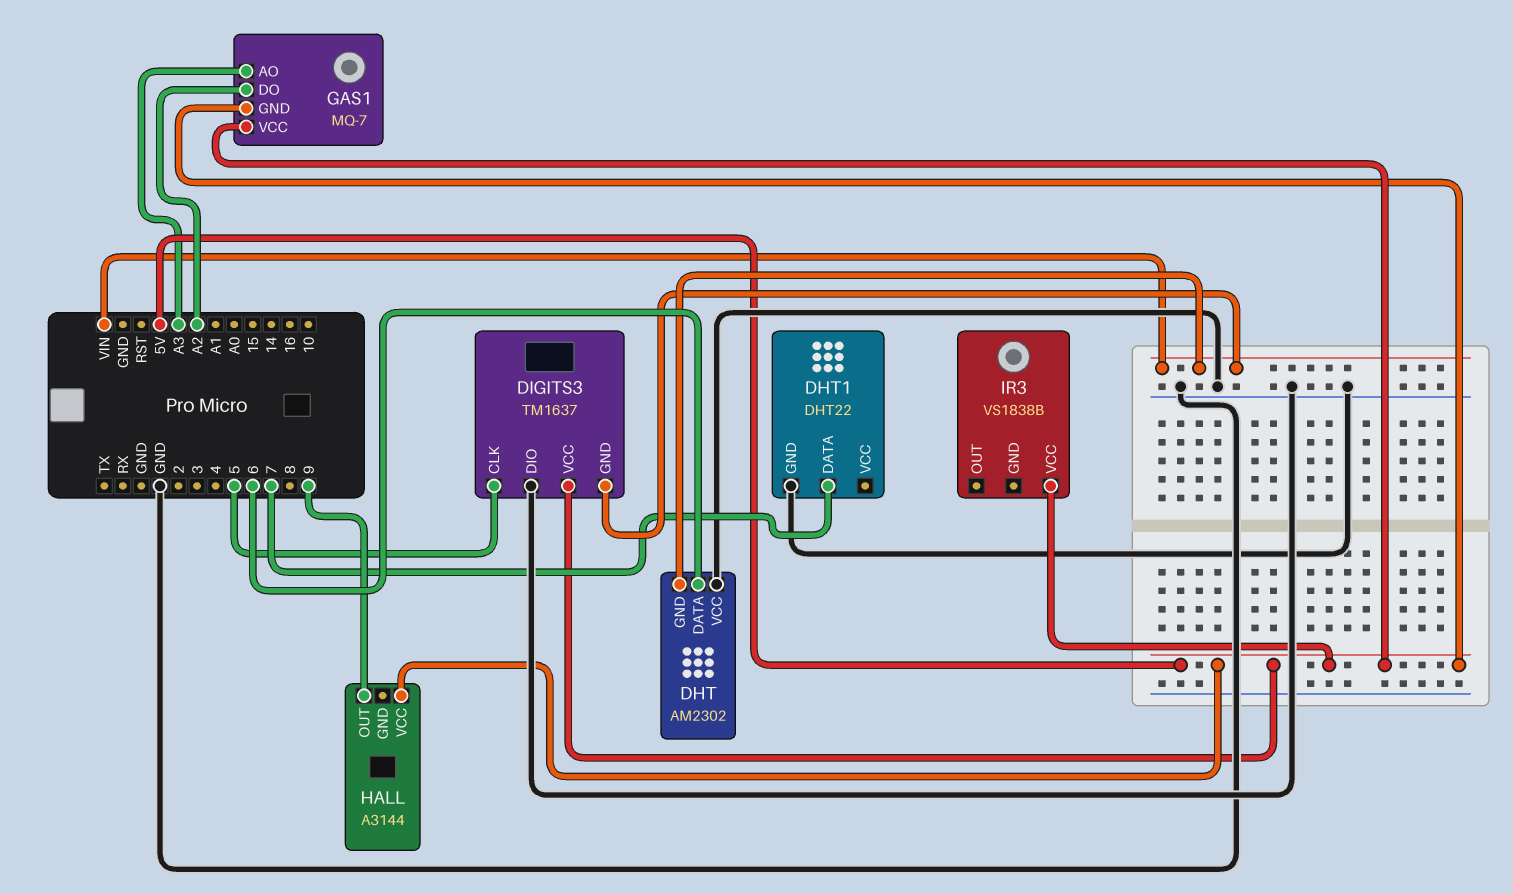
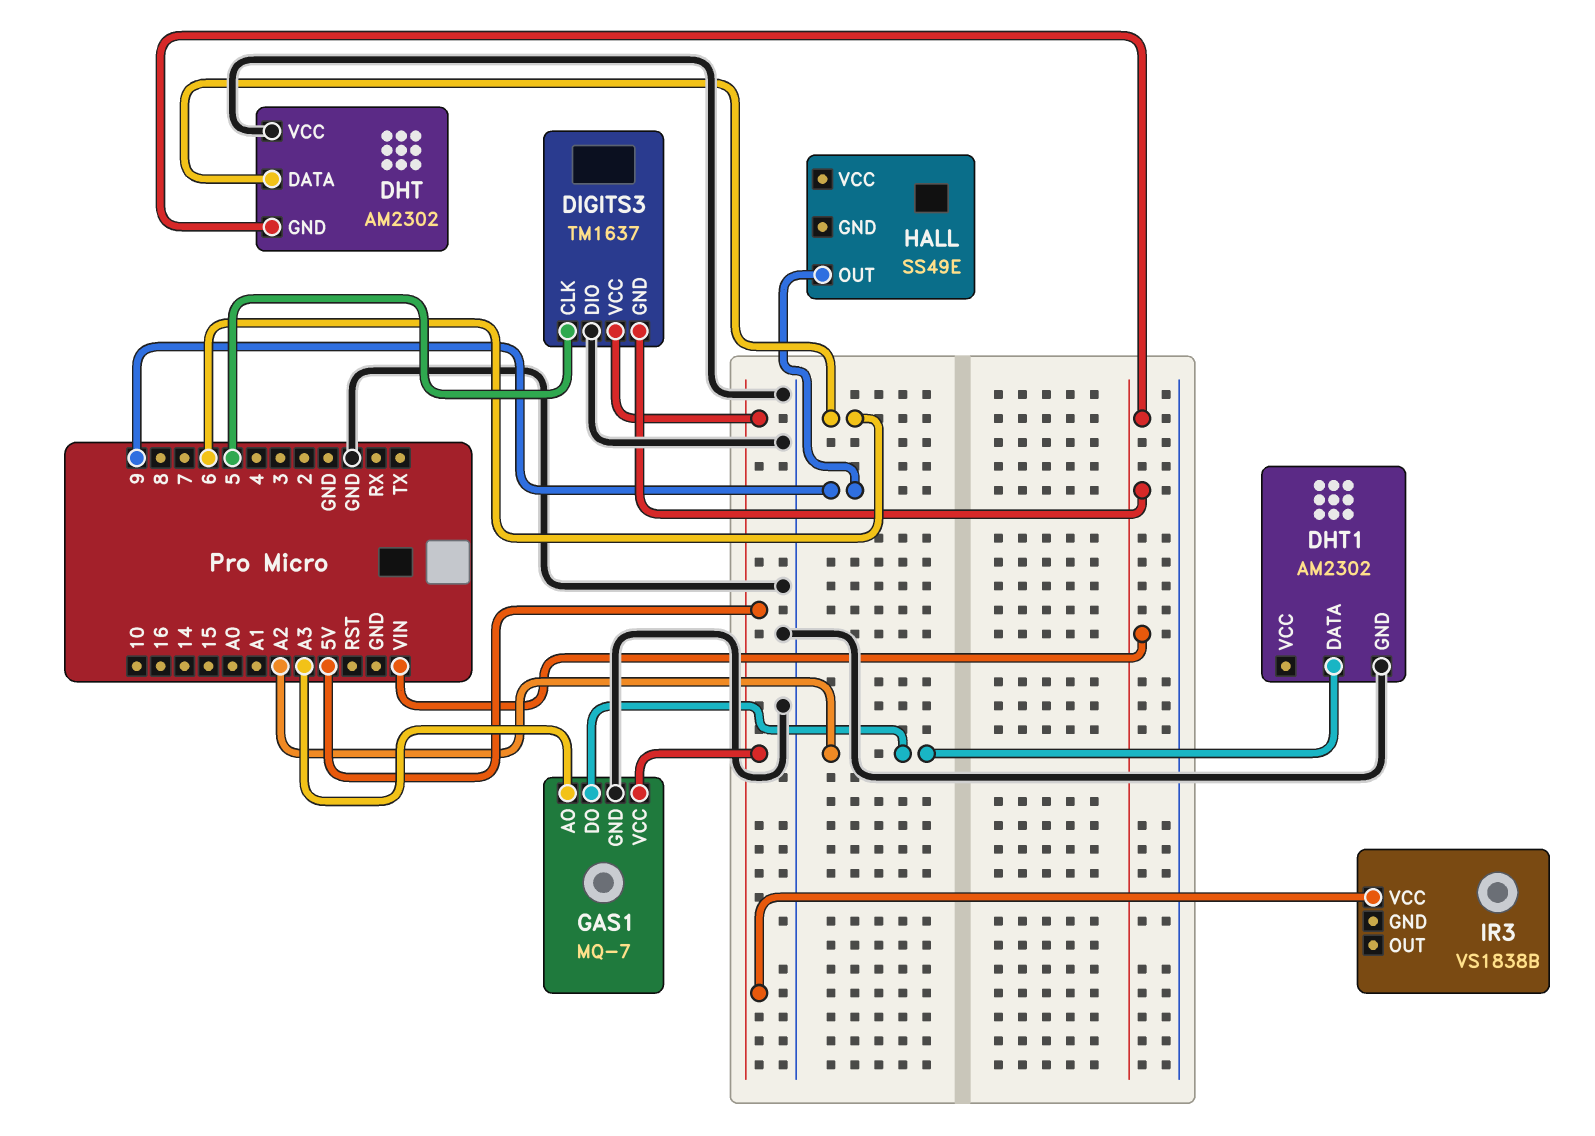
DHT1: DHT22 -> AM2302
DHT1 pin DATA: 7 -> A2
GAS1 pin GND: 5V -> GND
HALL: A3144 -> SS49E
HALL pin VCC: 5V -> none

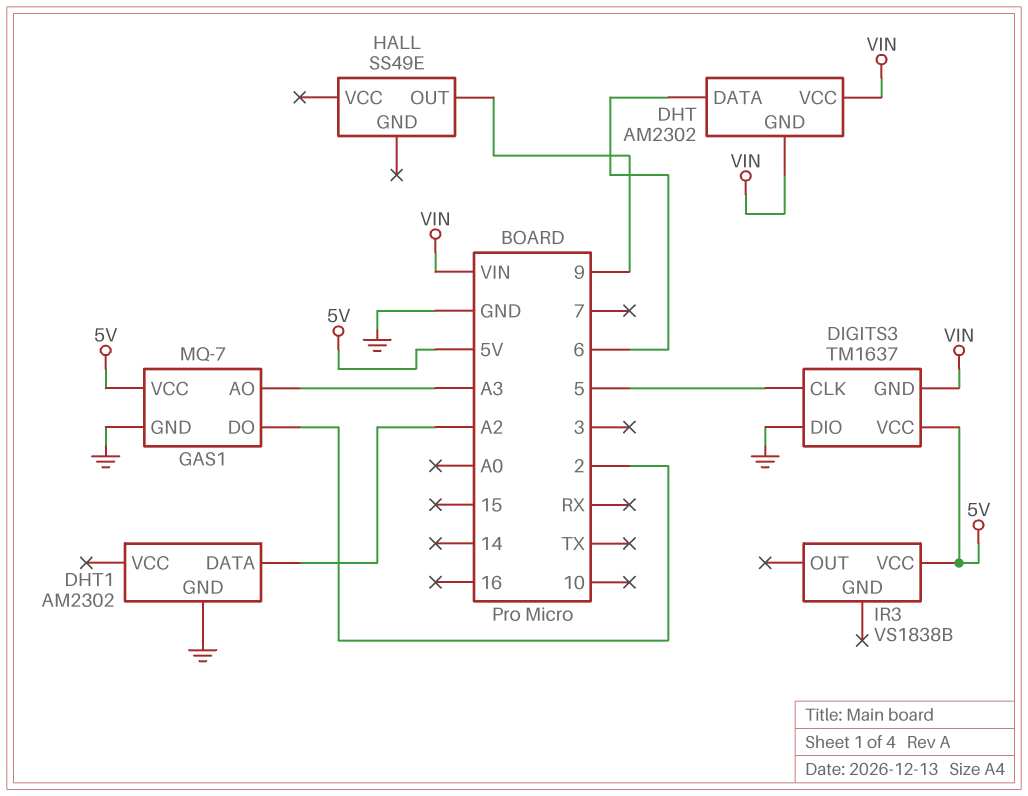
DHT pin VCC: GND -> VIN
GAS1 pin DO: A2 -> 2

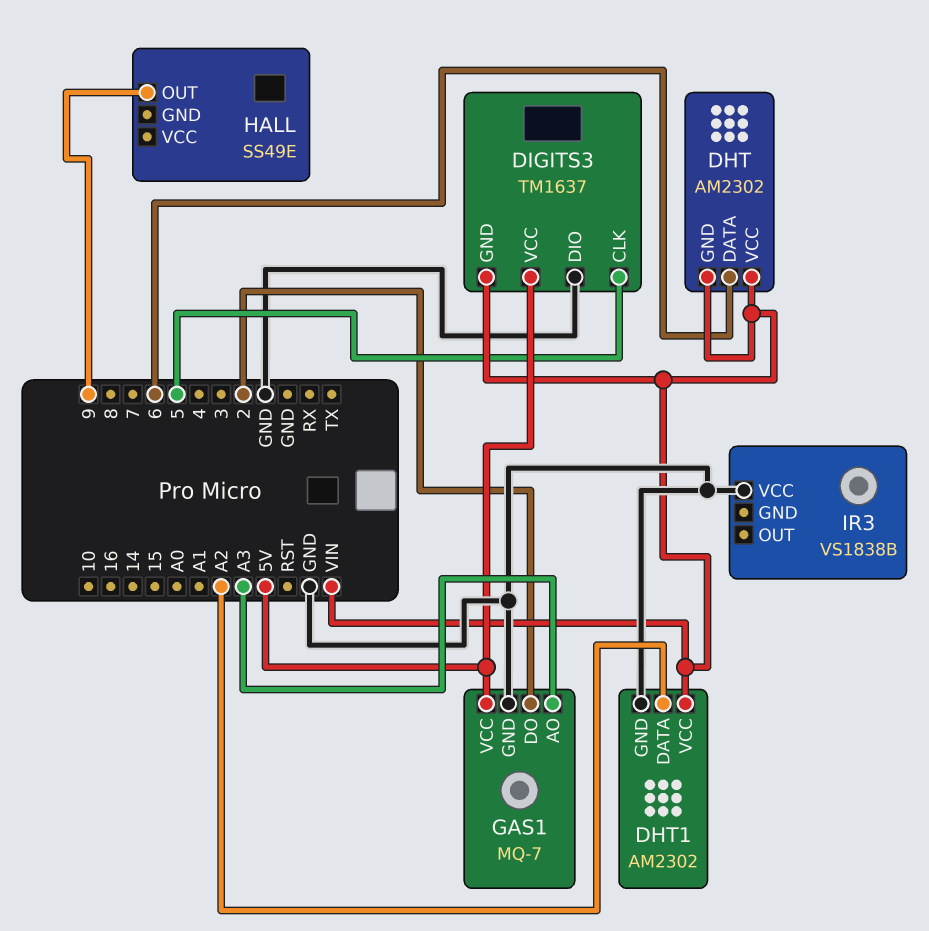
DHT1 pin VCC: none -> VIN
IR3 pin VCC: 5V -> GND

